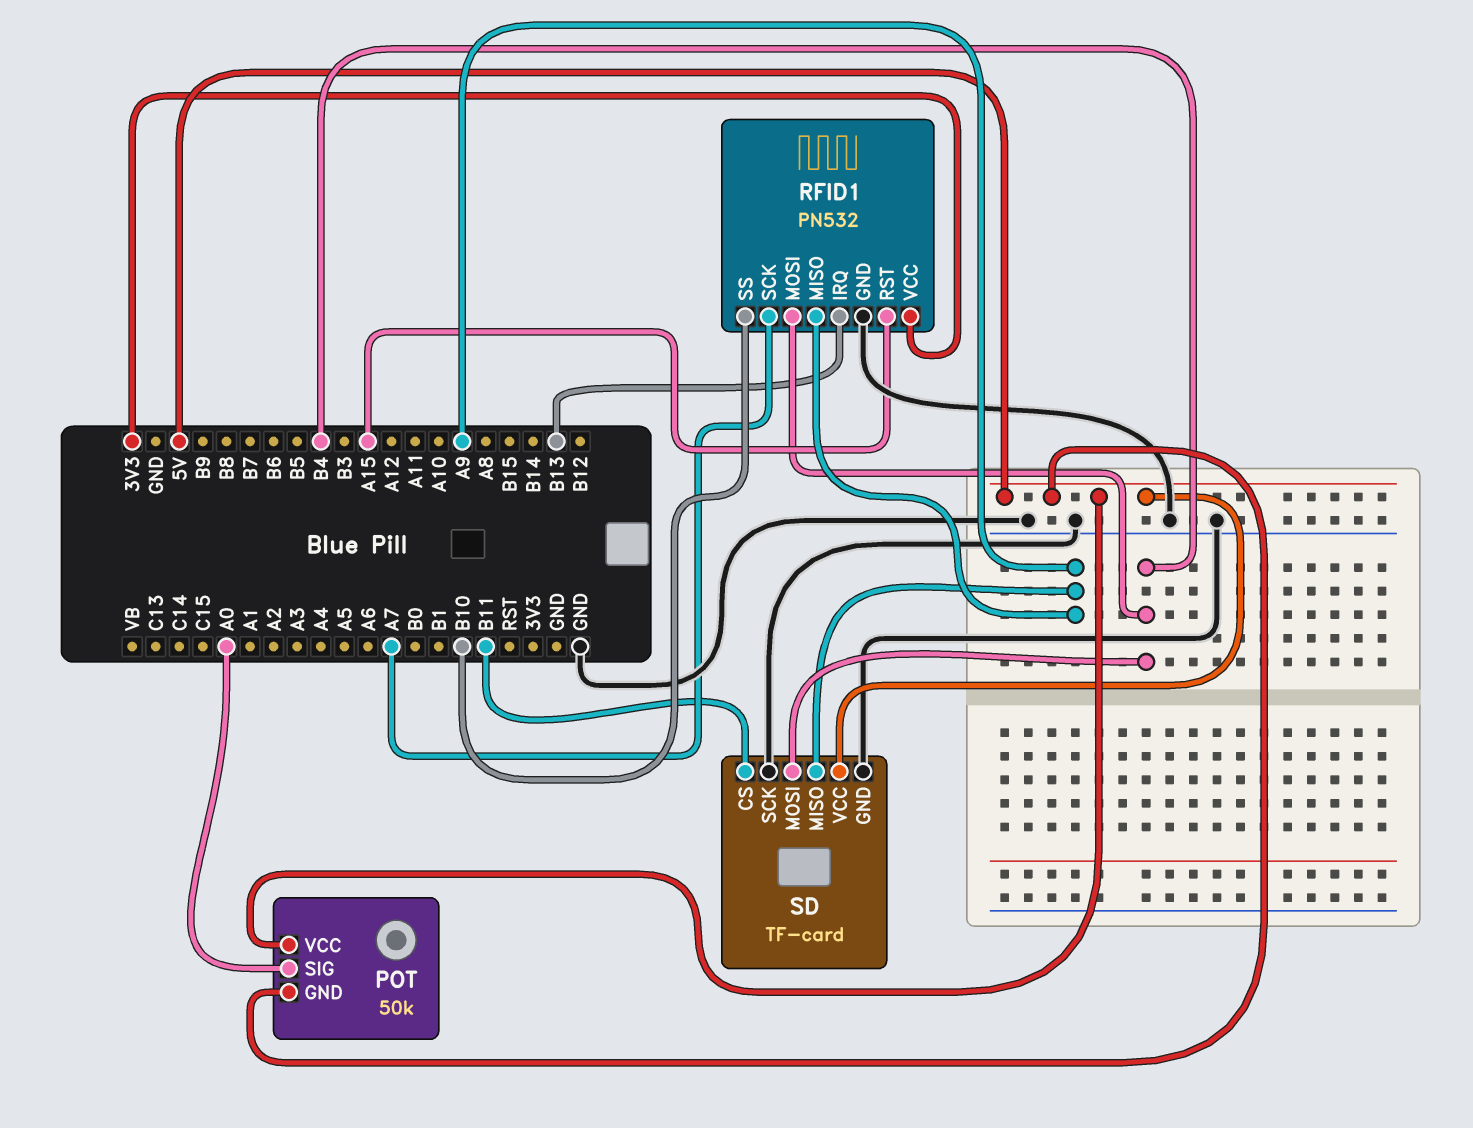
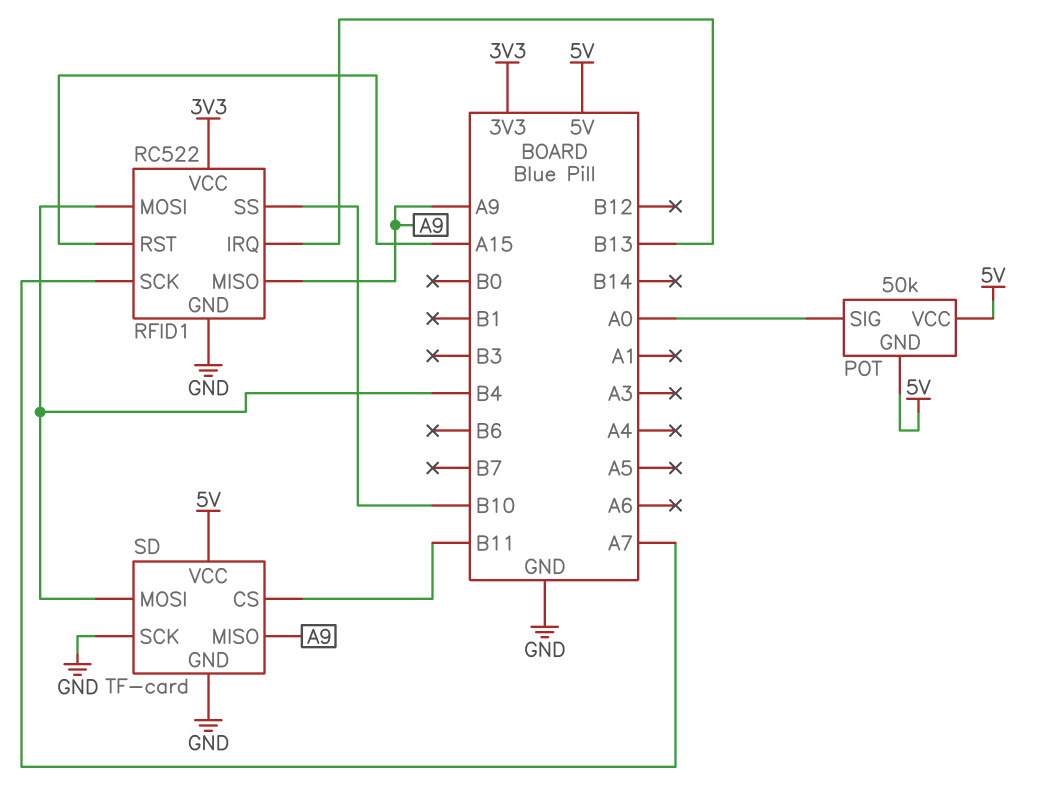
RFID1: PN532 -> RC522

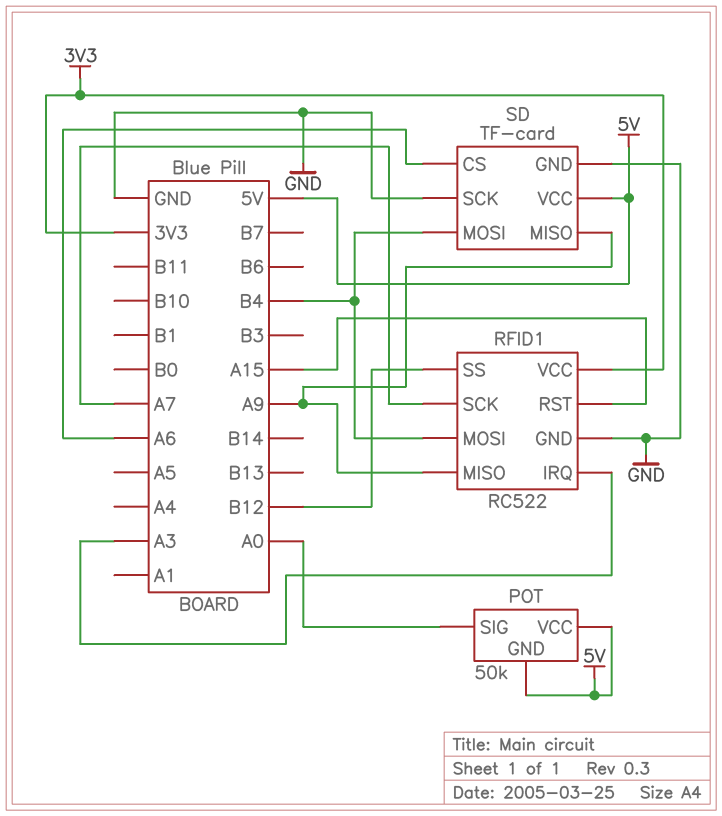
RFID1 pin IRQ: B13 -> A3
RFID1 pin SS: B10 -> B12
SD pin CS: B11 -> A6

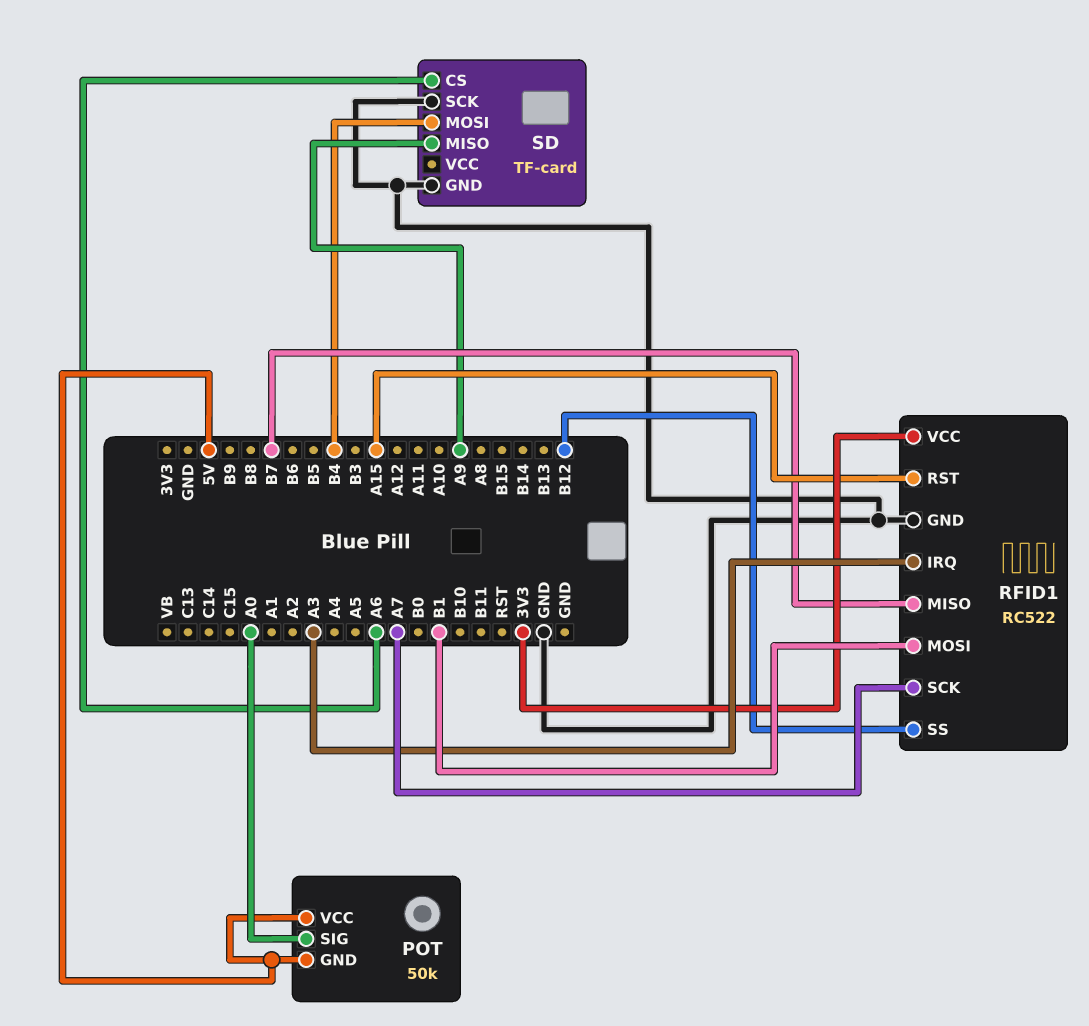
RFID1 pin MISO: A9 -> B7
RFID1 pin MOSI: B4 -> B1
SD pin VCC: 5V -> none

